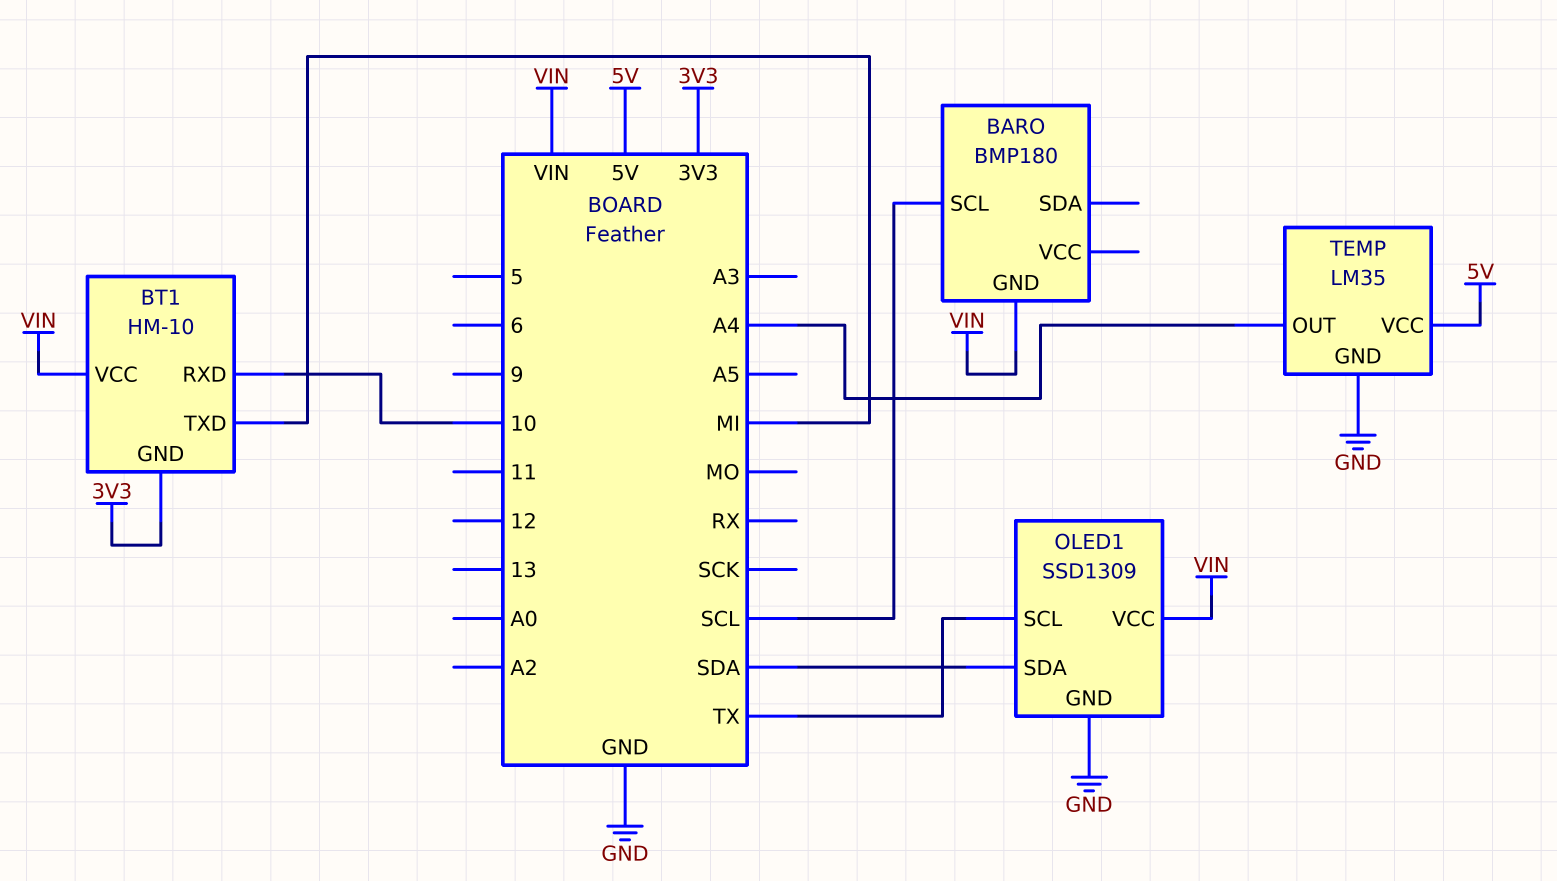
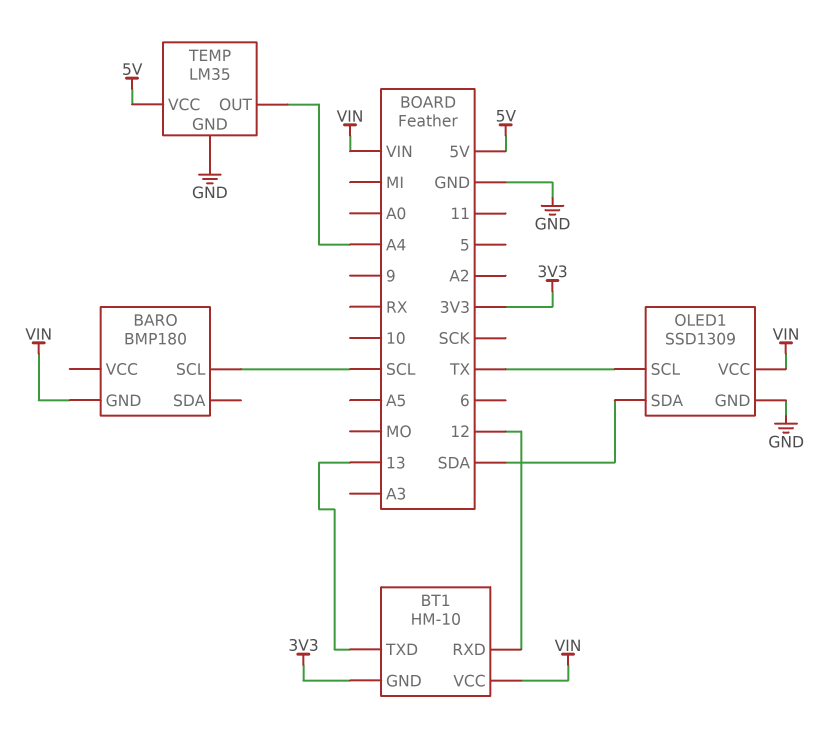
BT1 pin RXD: 10 -> 12
BT1 pin TXD: MI -> 13

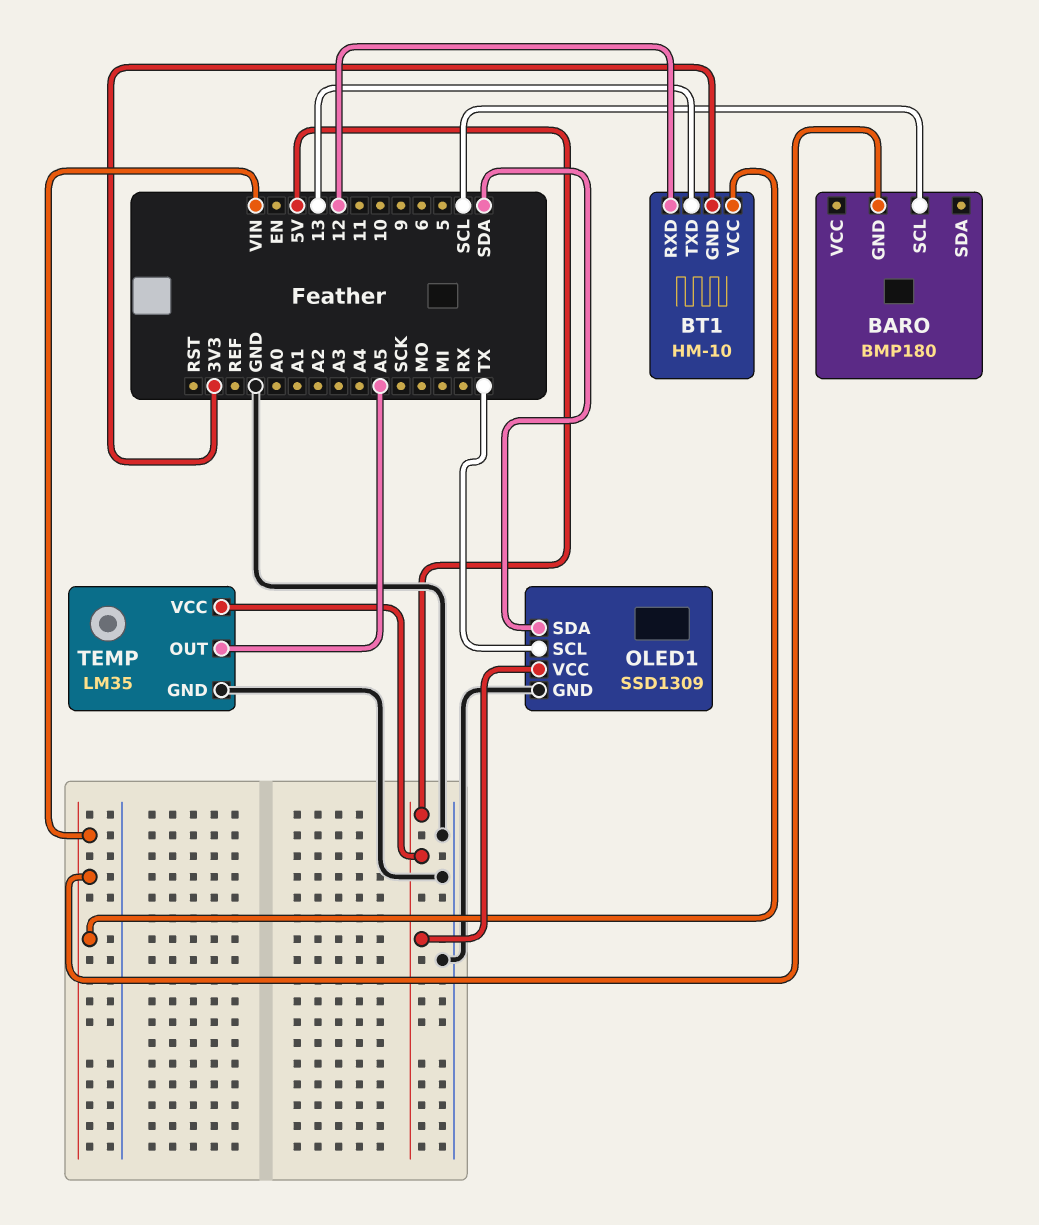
OLED1 pin VCC: VIN -> 5V
TEMP pin OUT: A4 -> A5

